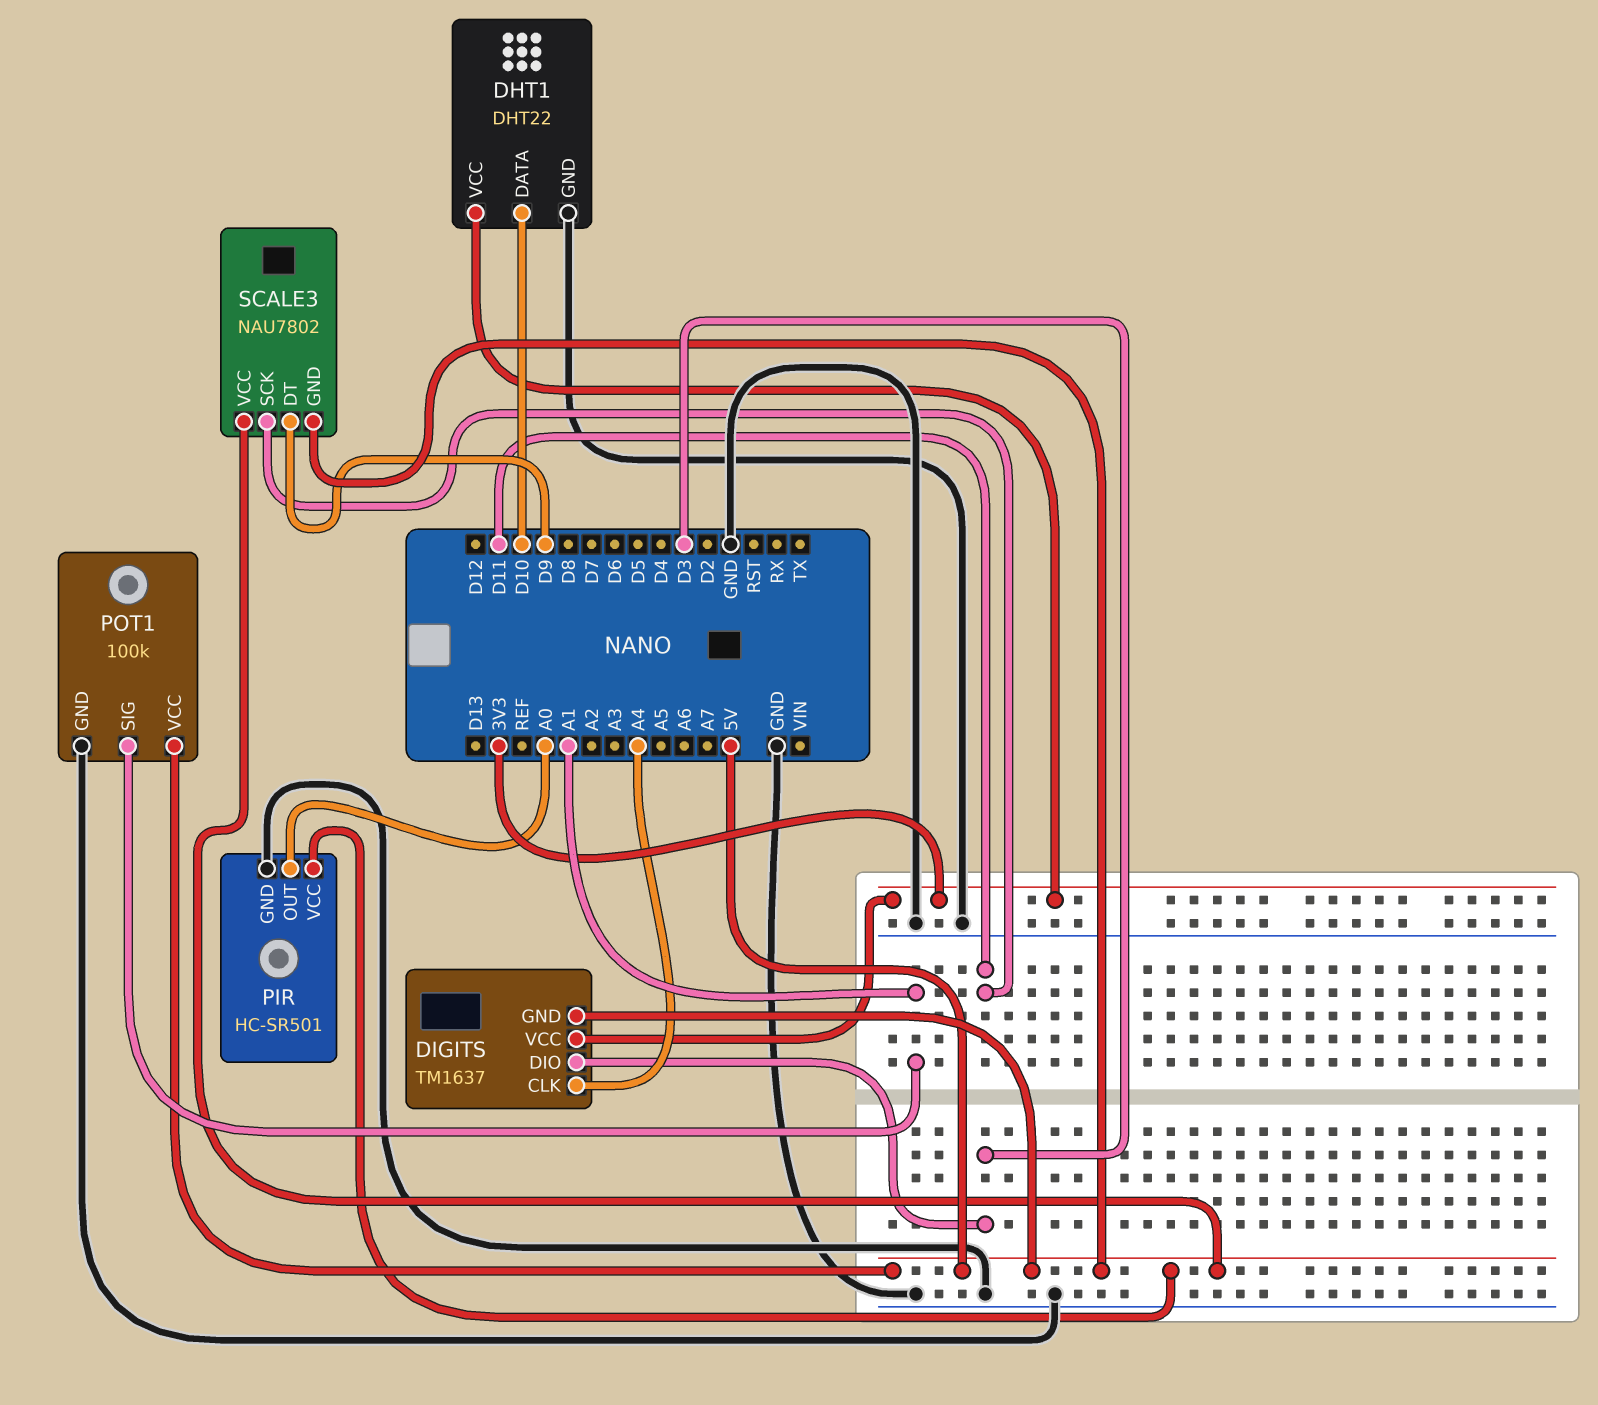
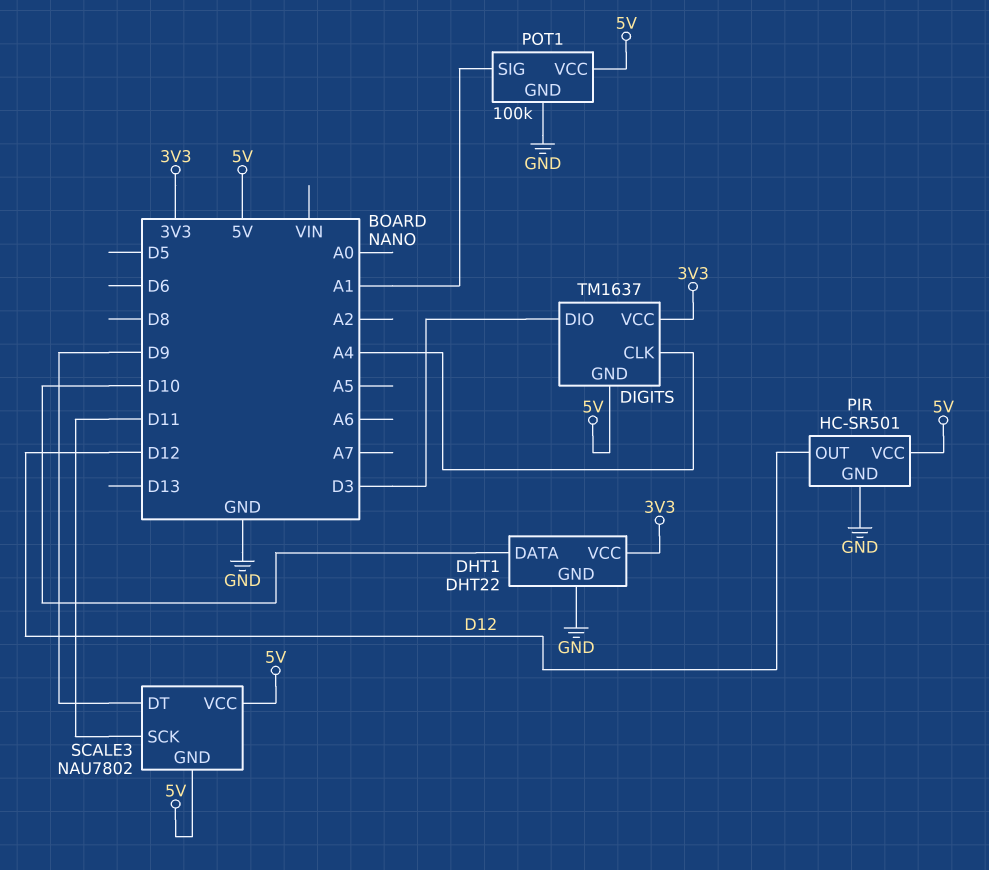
PIR pin OUT: A0 -> D12

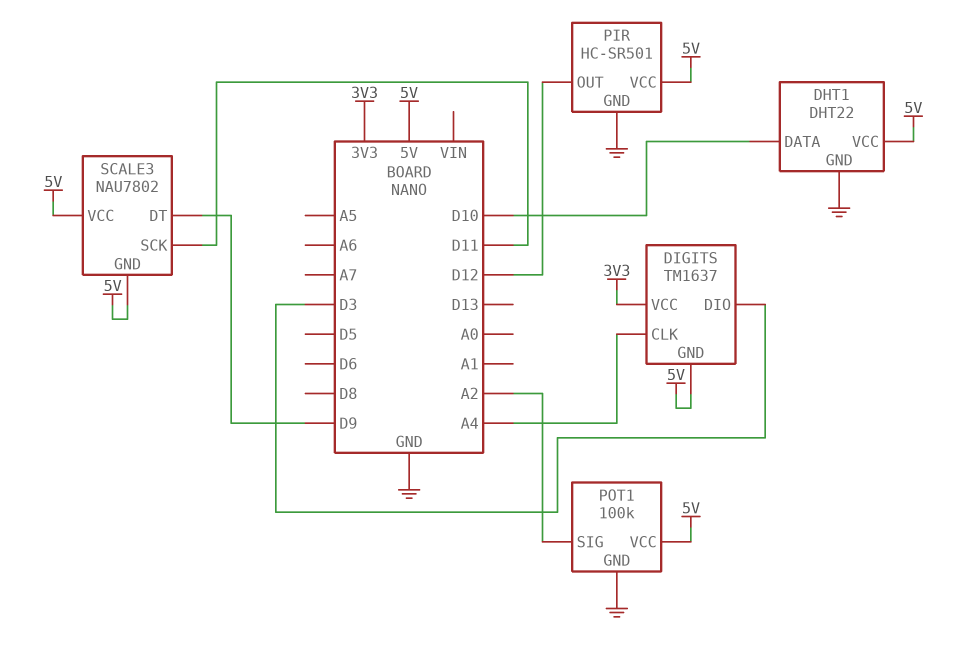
DHT1 pin VCC: 3V3 -> 5V
POT1 pin SIG: A1 -> A2

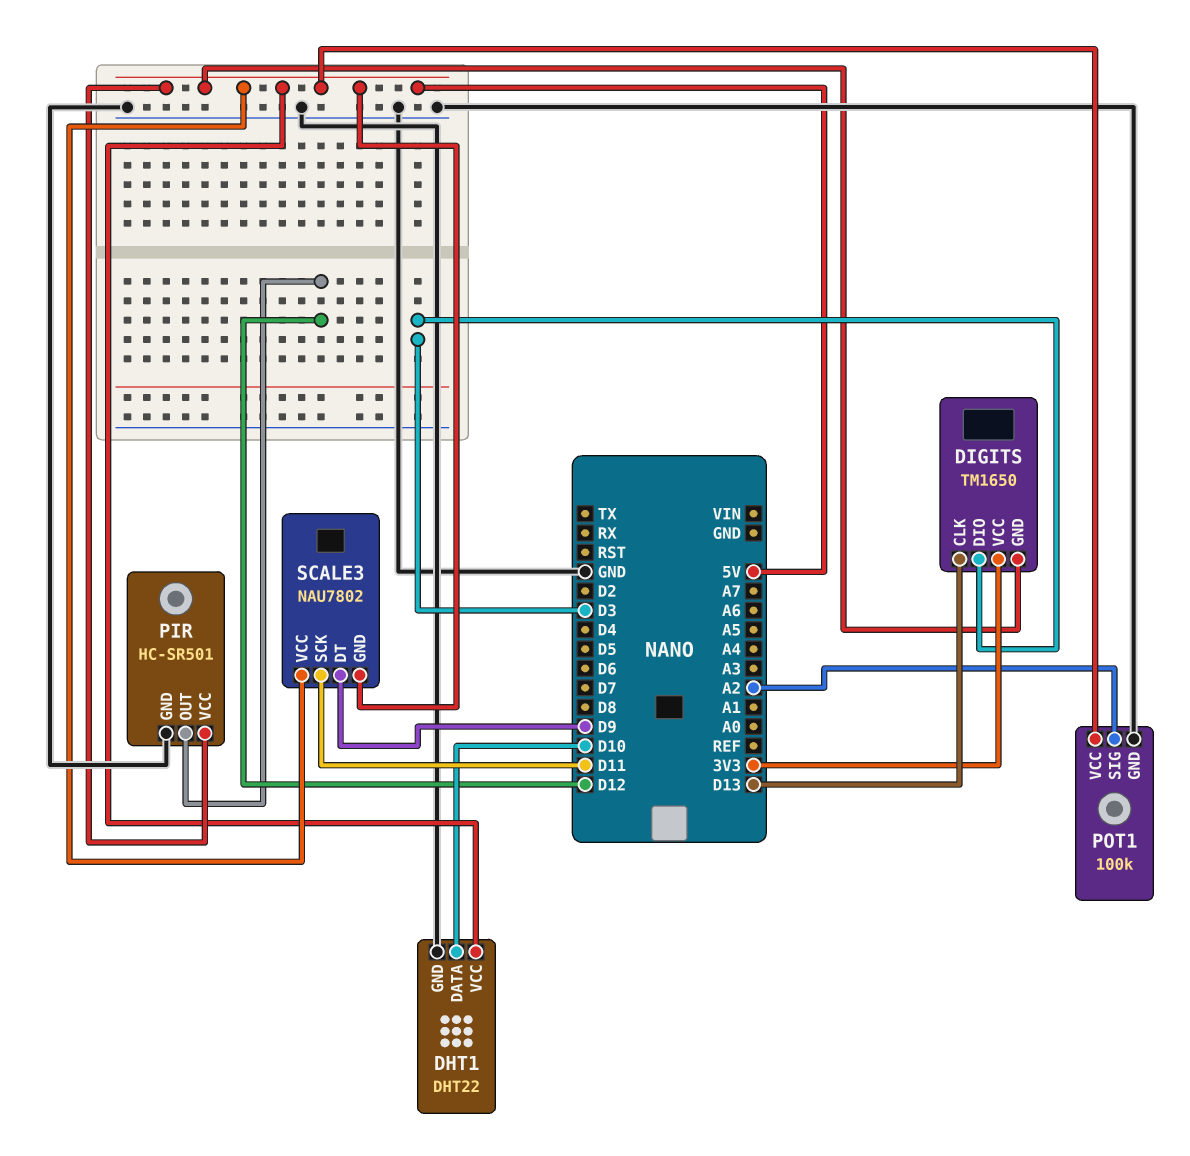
DIGITS: TM1637 -> TM1650
DIGITS pin CLK: A4 -> D13

